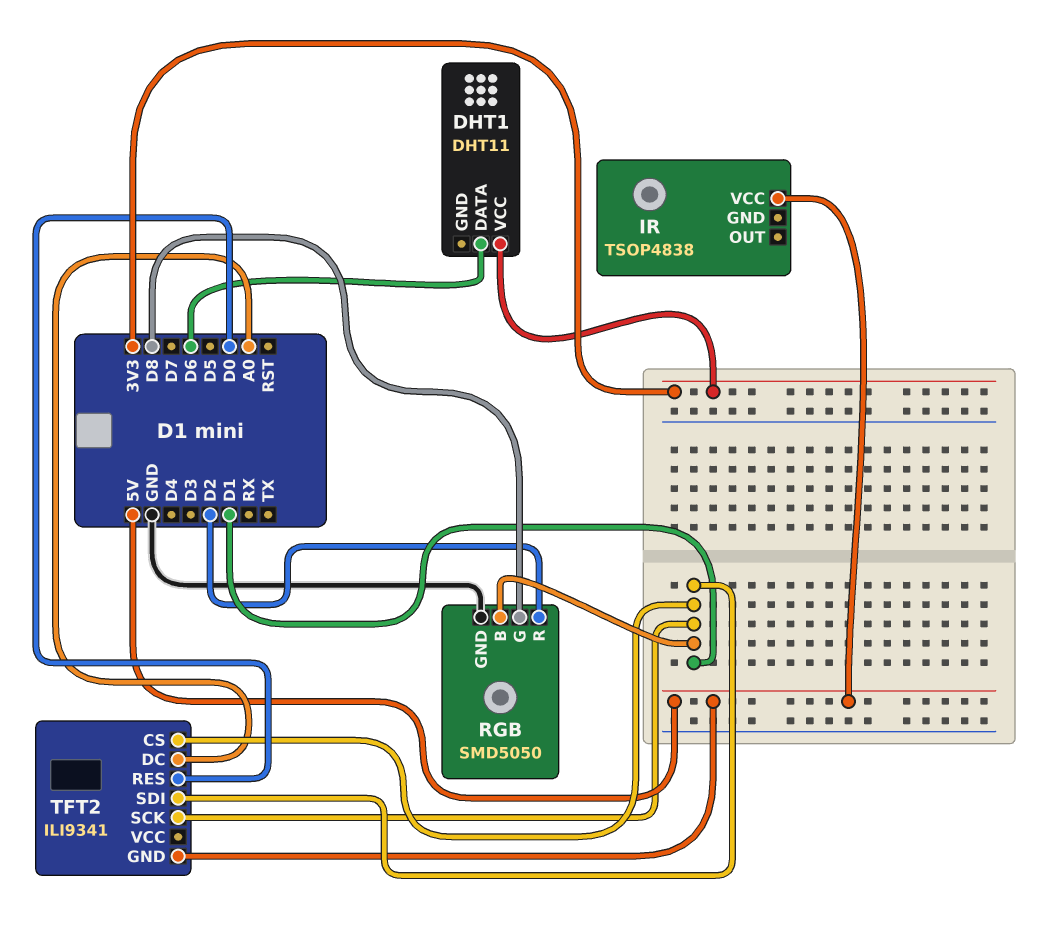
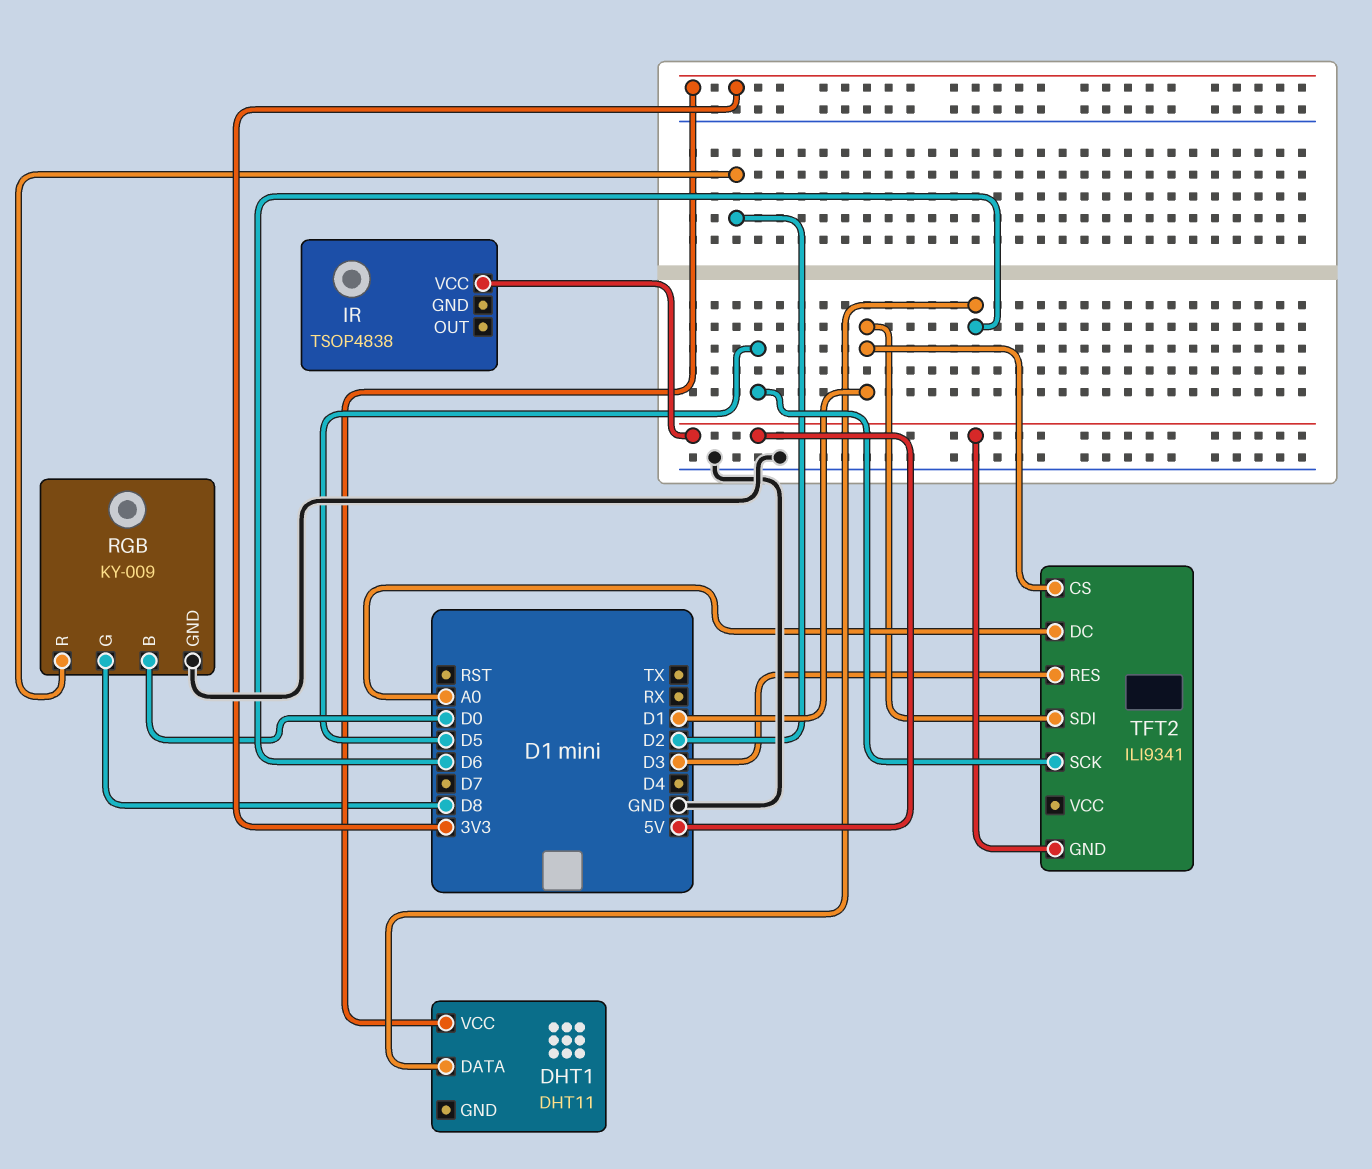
RGB: SMD5050 -> KY-009
RGB pin B: D1 -> D0
TFT2 pin RES: D0 -> D3
TFT2 pin SCK: D1 -> D5

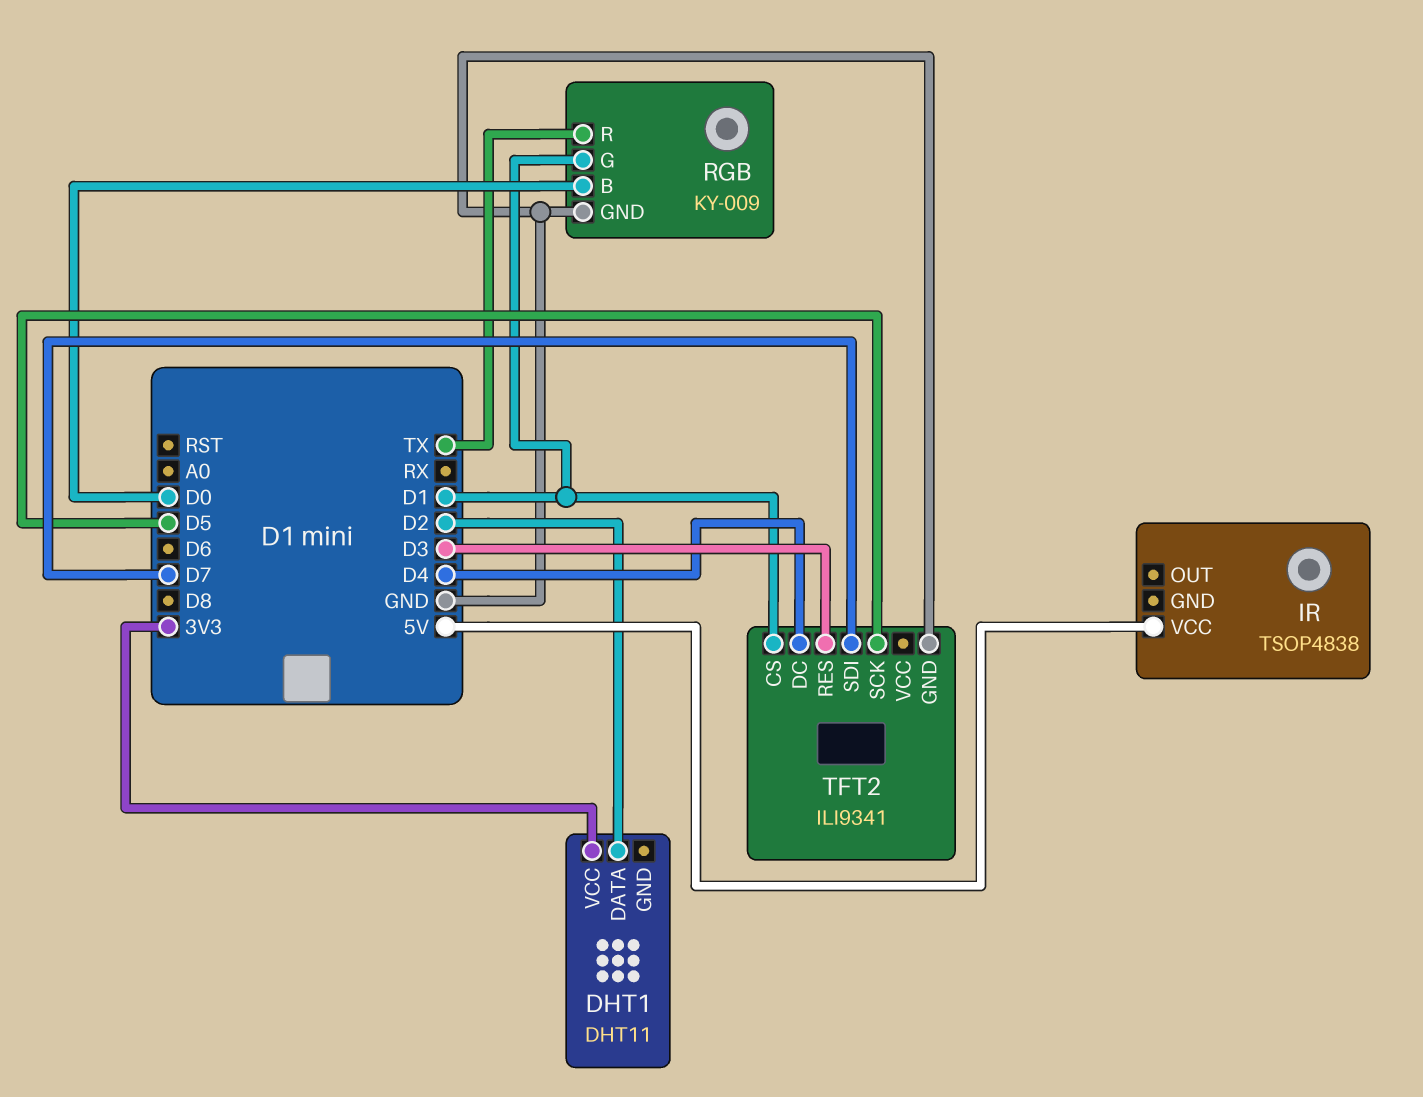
DHT1 pin DATA: D6 -> D2
RGB pin G: D8 -> D1
RGB pin R: D2 -> TX
TFT2 pin DC: A0 -> D4
TFT2 pin GND: 5V -> GND
TFT2 pin SDI: D1 -> D7

